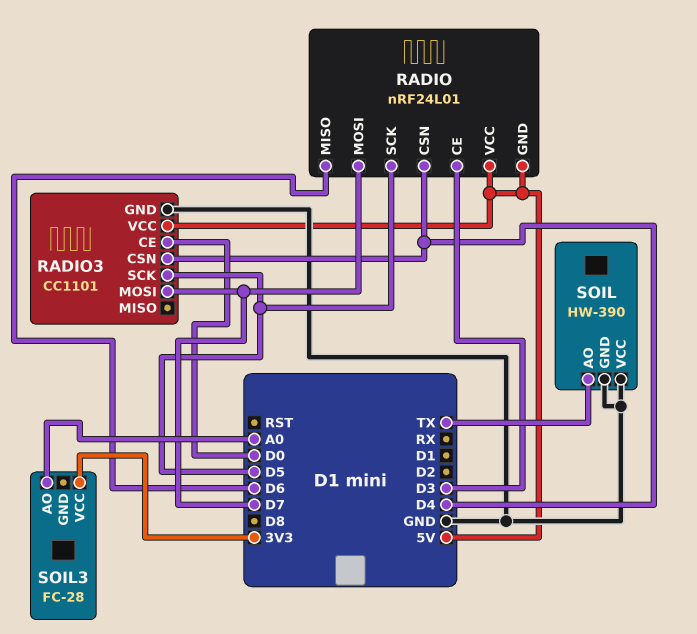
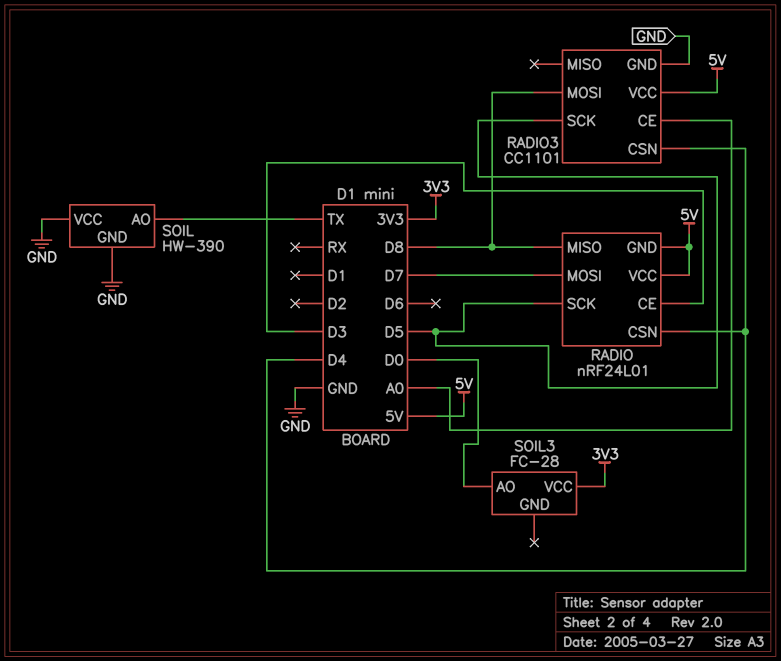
RADIO pin MISO: D6 -> D8
RADIO3 pin CE: D0 -> A0
RADIO3 pin MOSI: D7 -> D8
SOIL3 pin AO: A0 -> D0

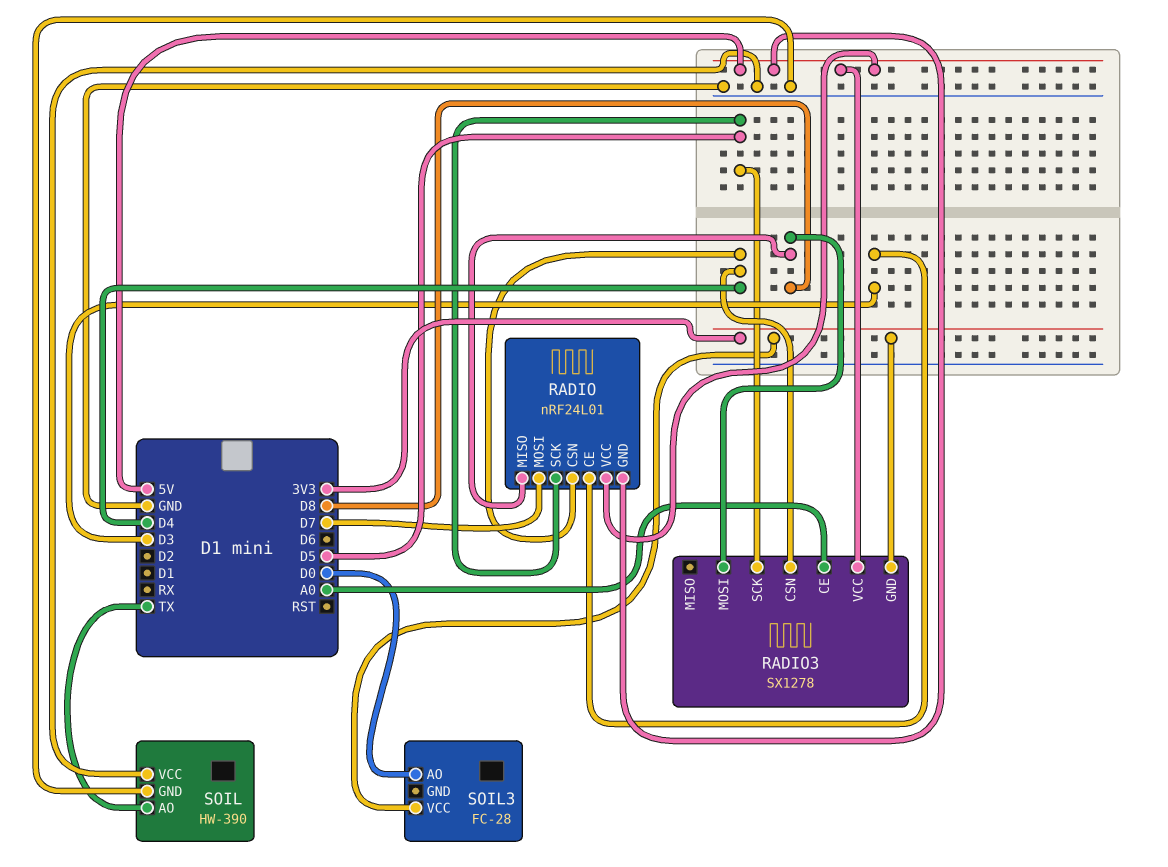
RADIO3: CC1101 -> SX1278
RADIO3 pin GND: GND -> 3V3

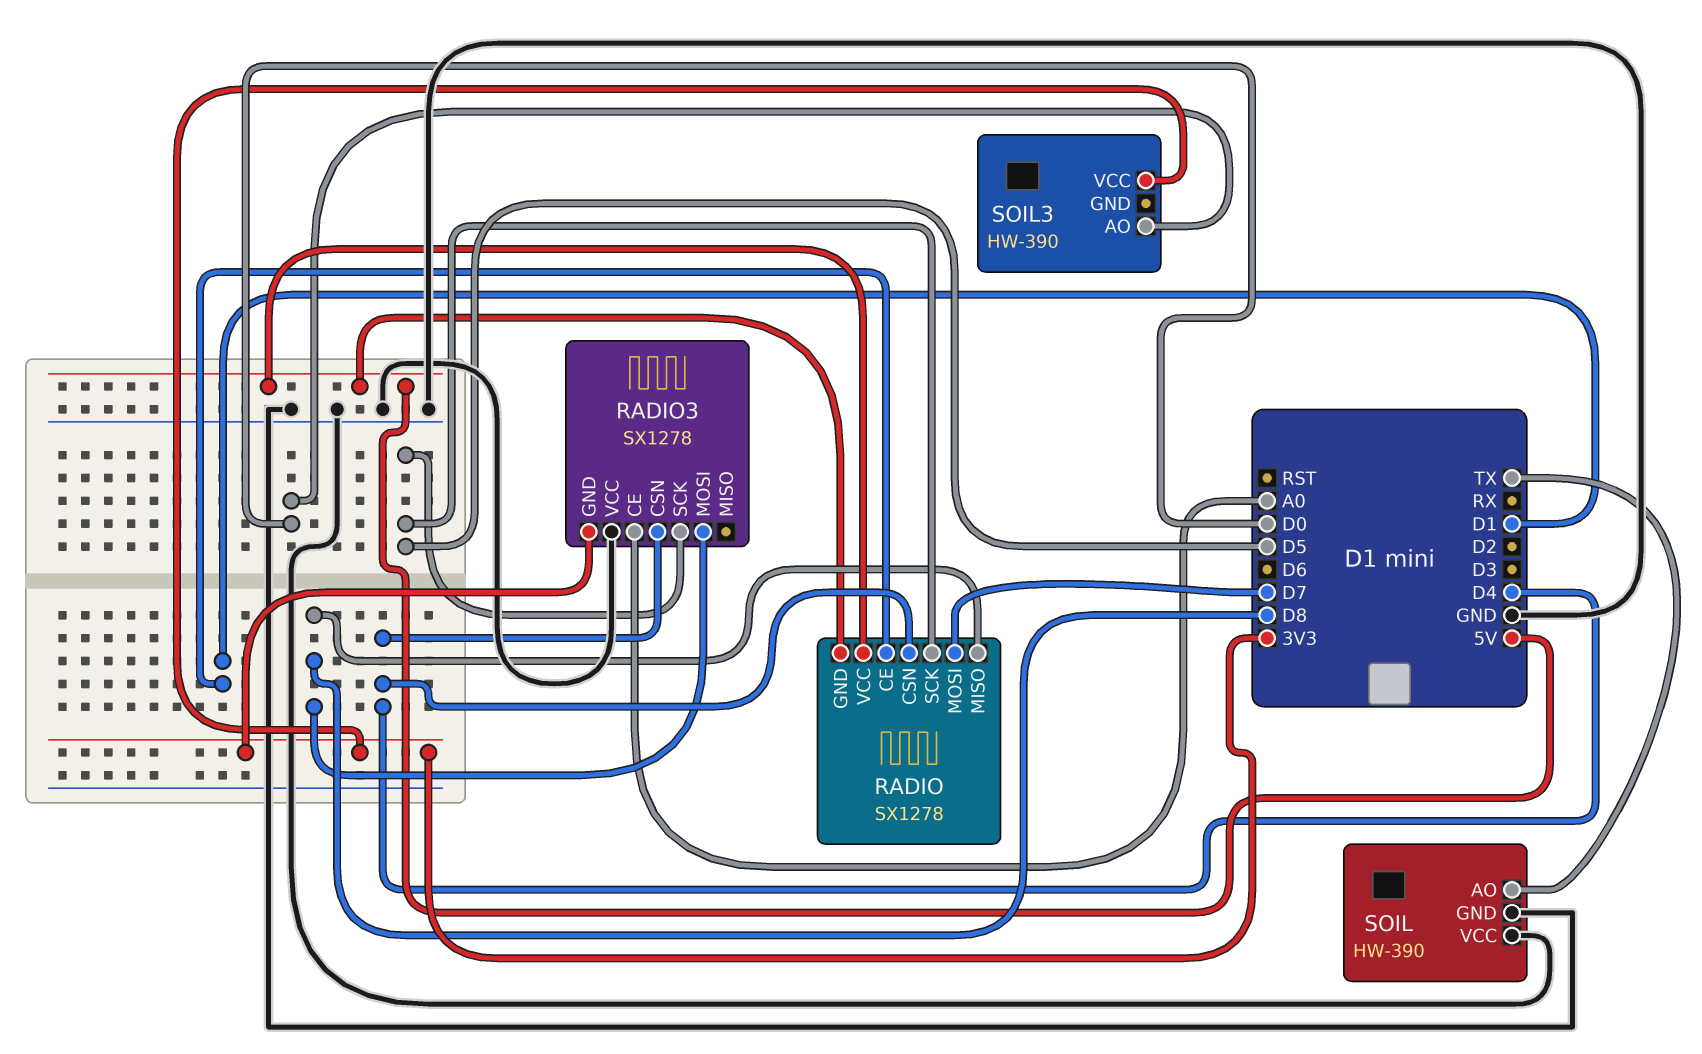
RADIO: nRF24L01 -> SX1278
RADIO pin CE: D3 -> D1
RADIO3 pin VCC: 5V -> GND
SOIL3: FC-28 -> HW-390

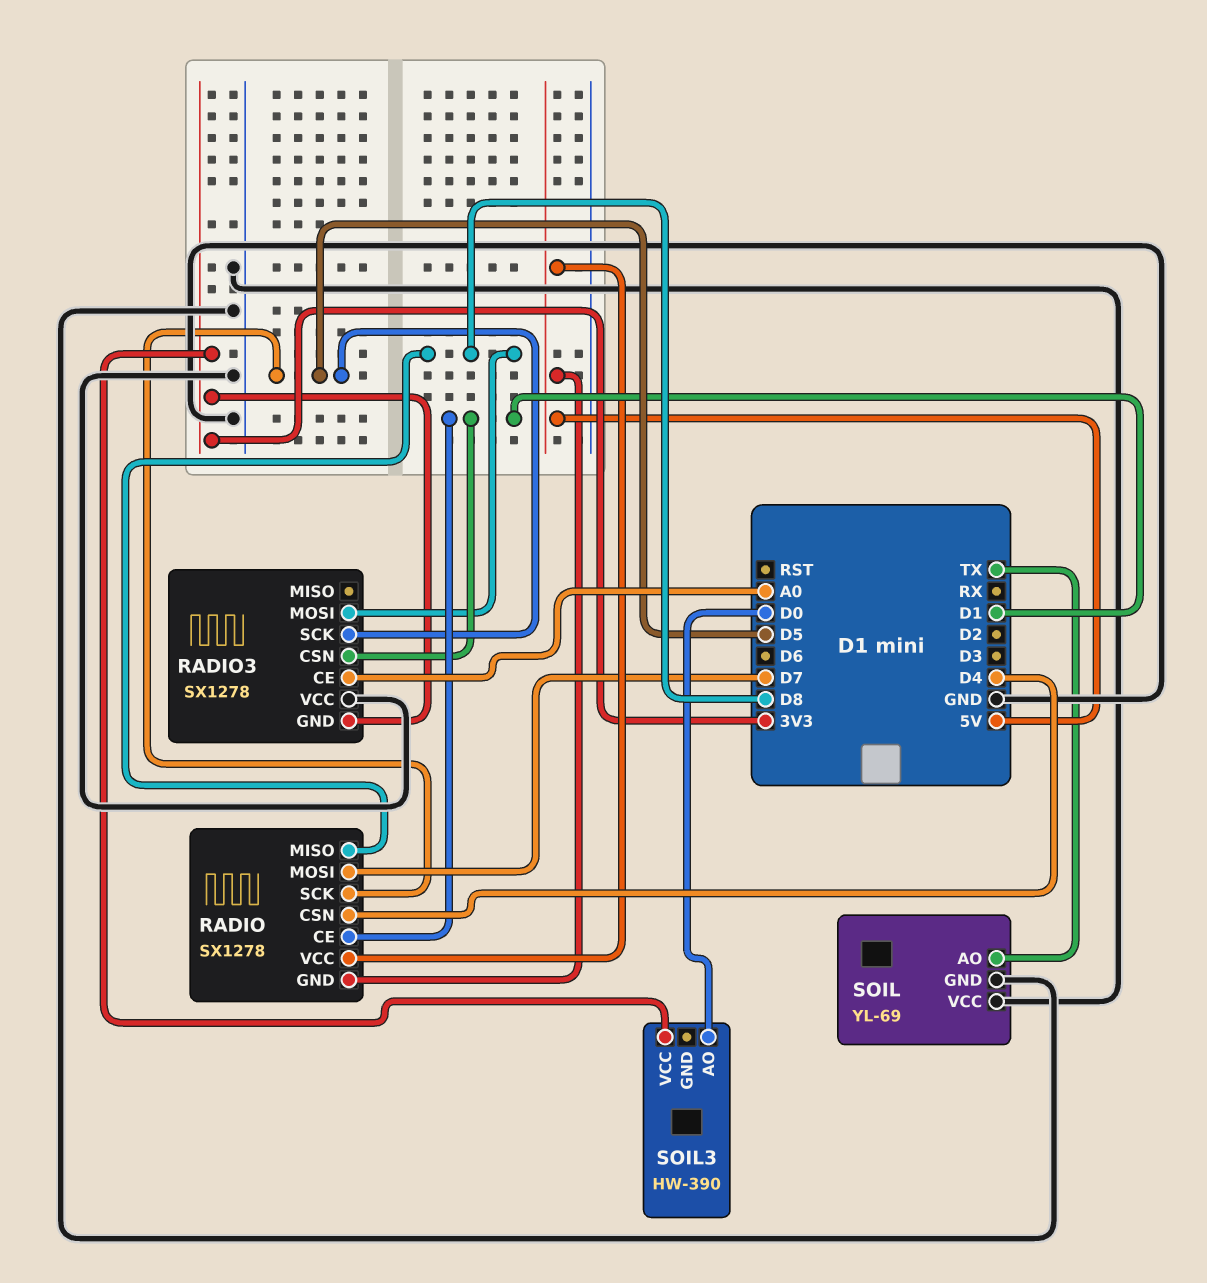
RADIO3 pin CSN: D4 -> D1
SOIL: HW-390 -> YL-69

